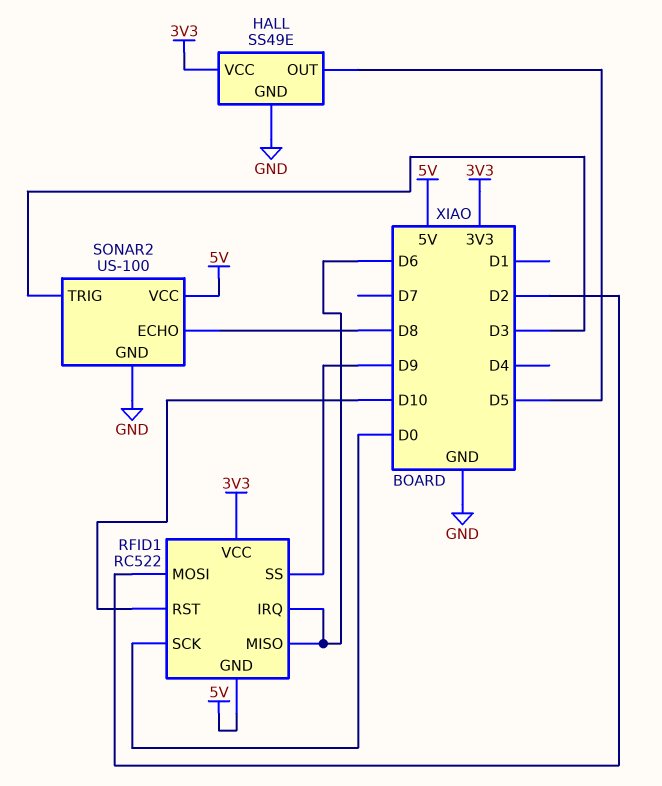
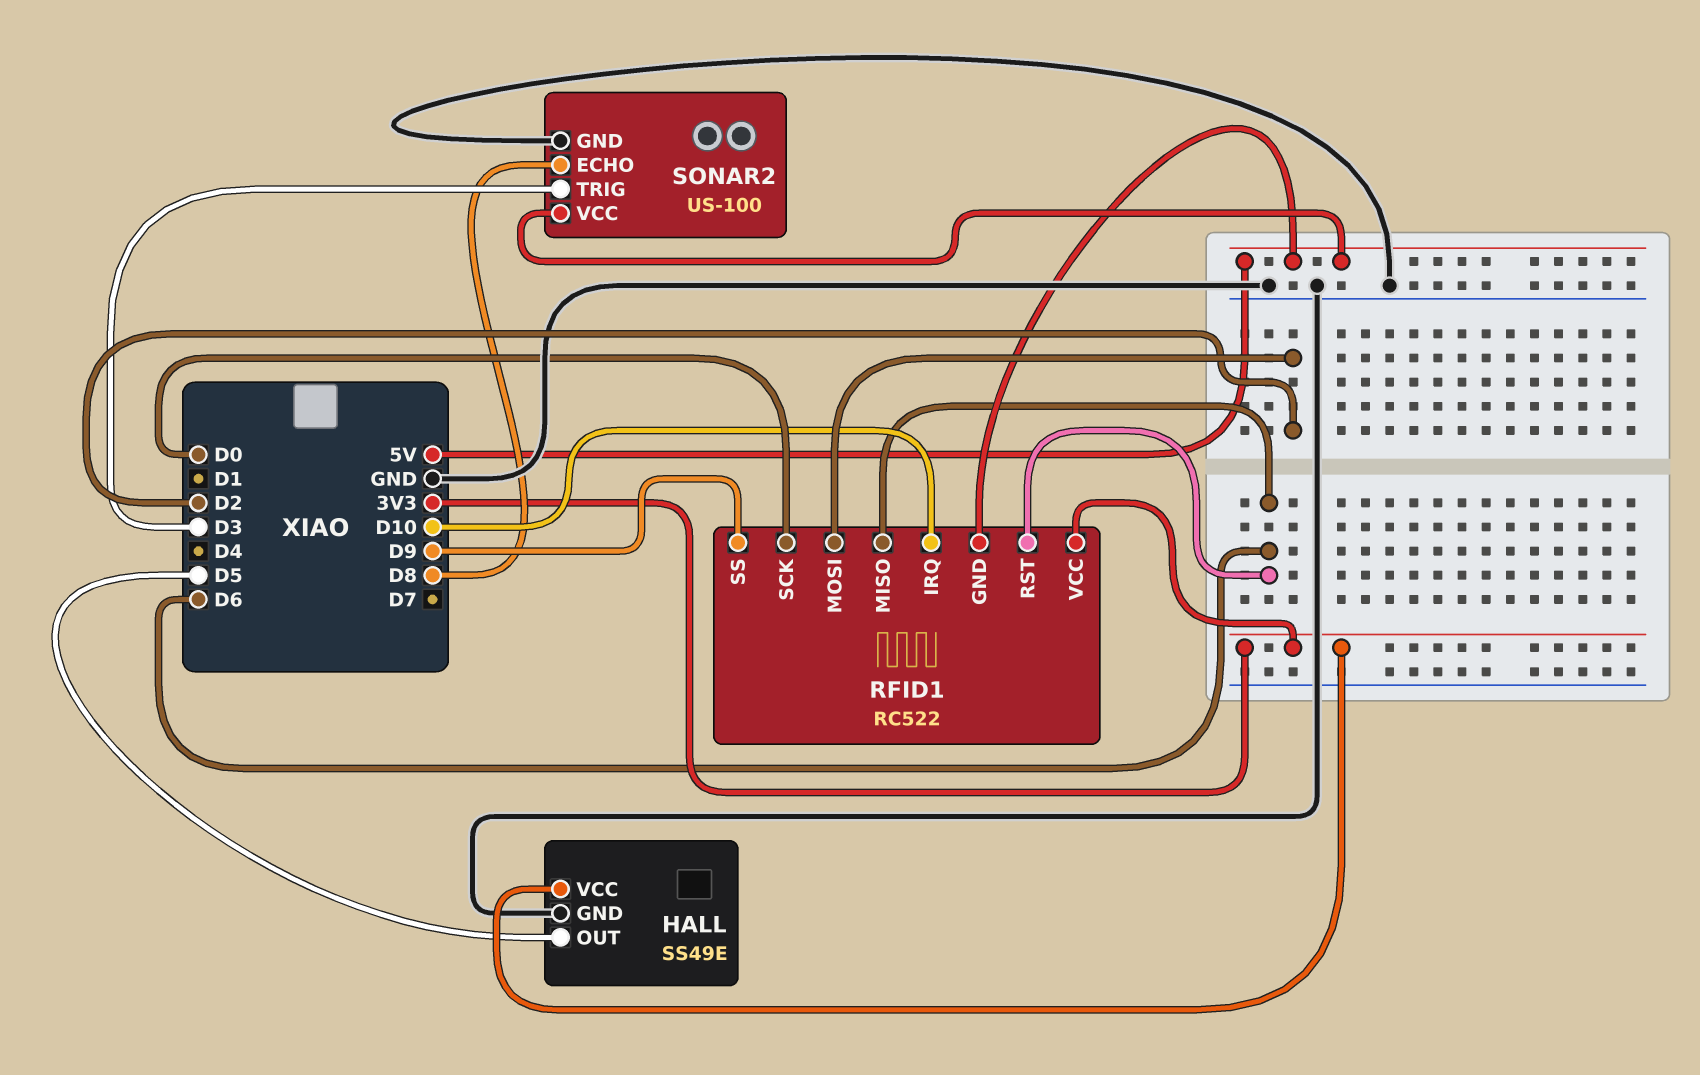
RFID1 pin IRQ: D6 -> D10
RFID1 pin RST: D10 -> D6

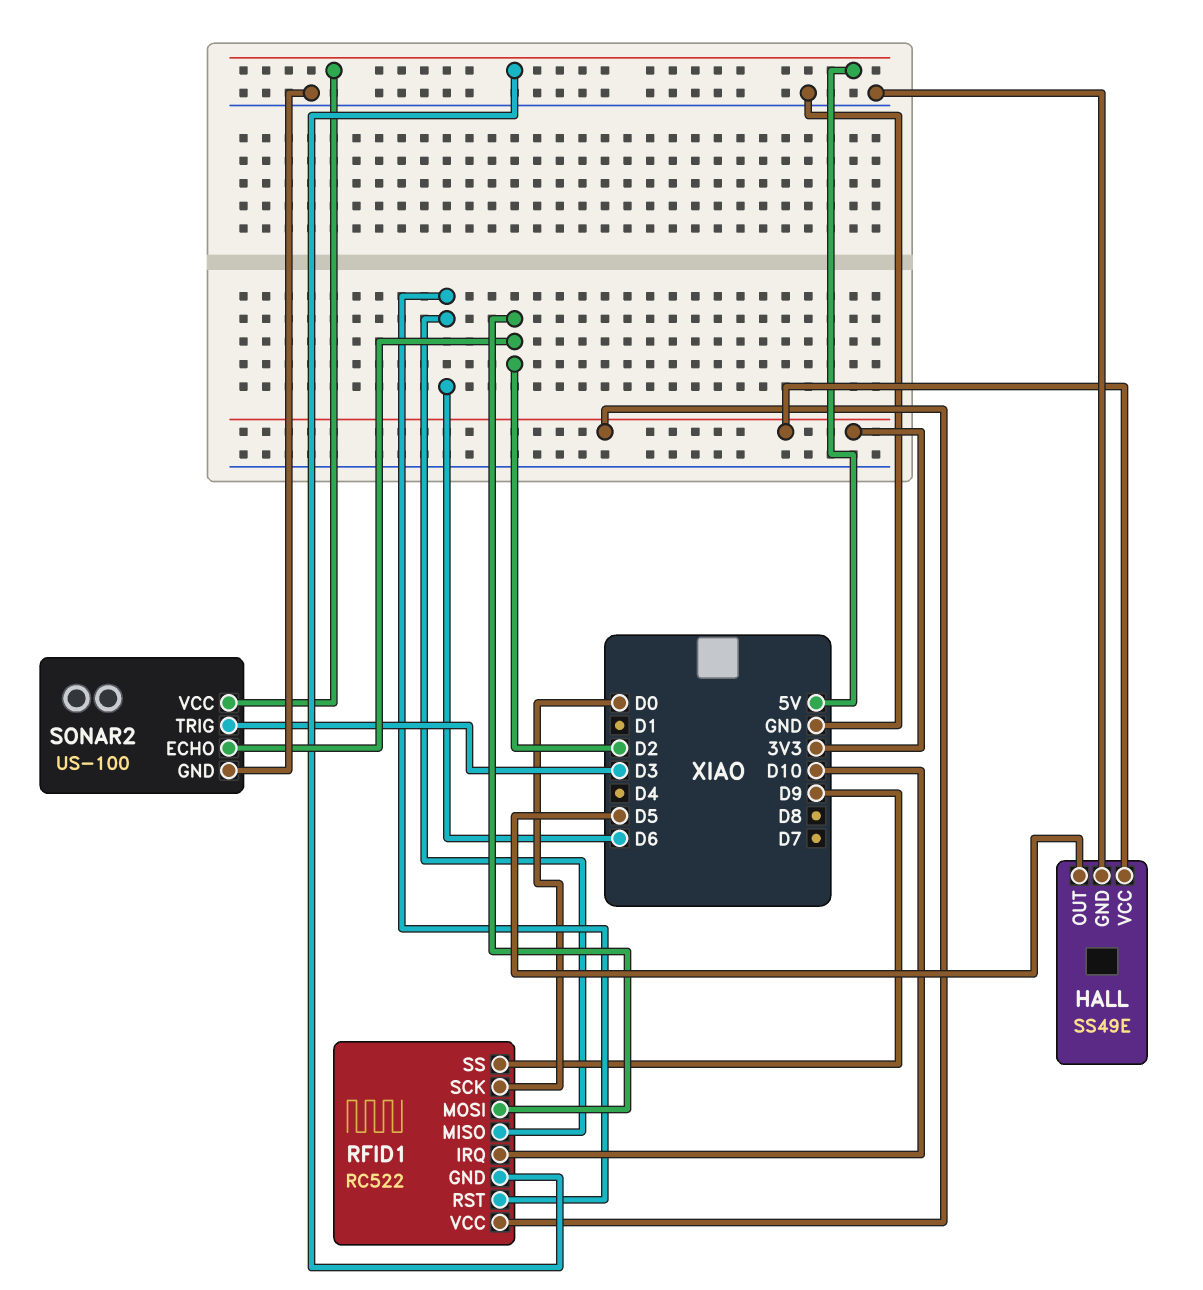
SONAR2 pin ECHO: D8 -> D2

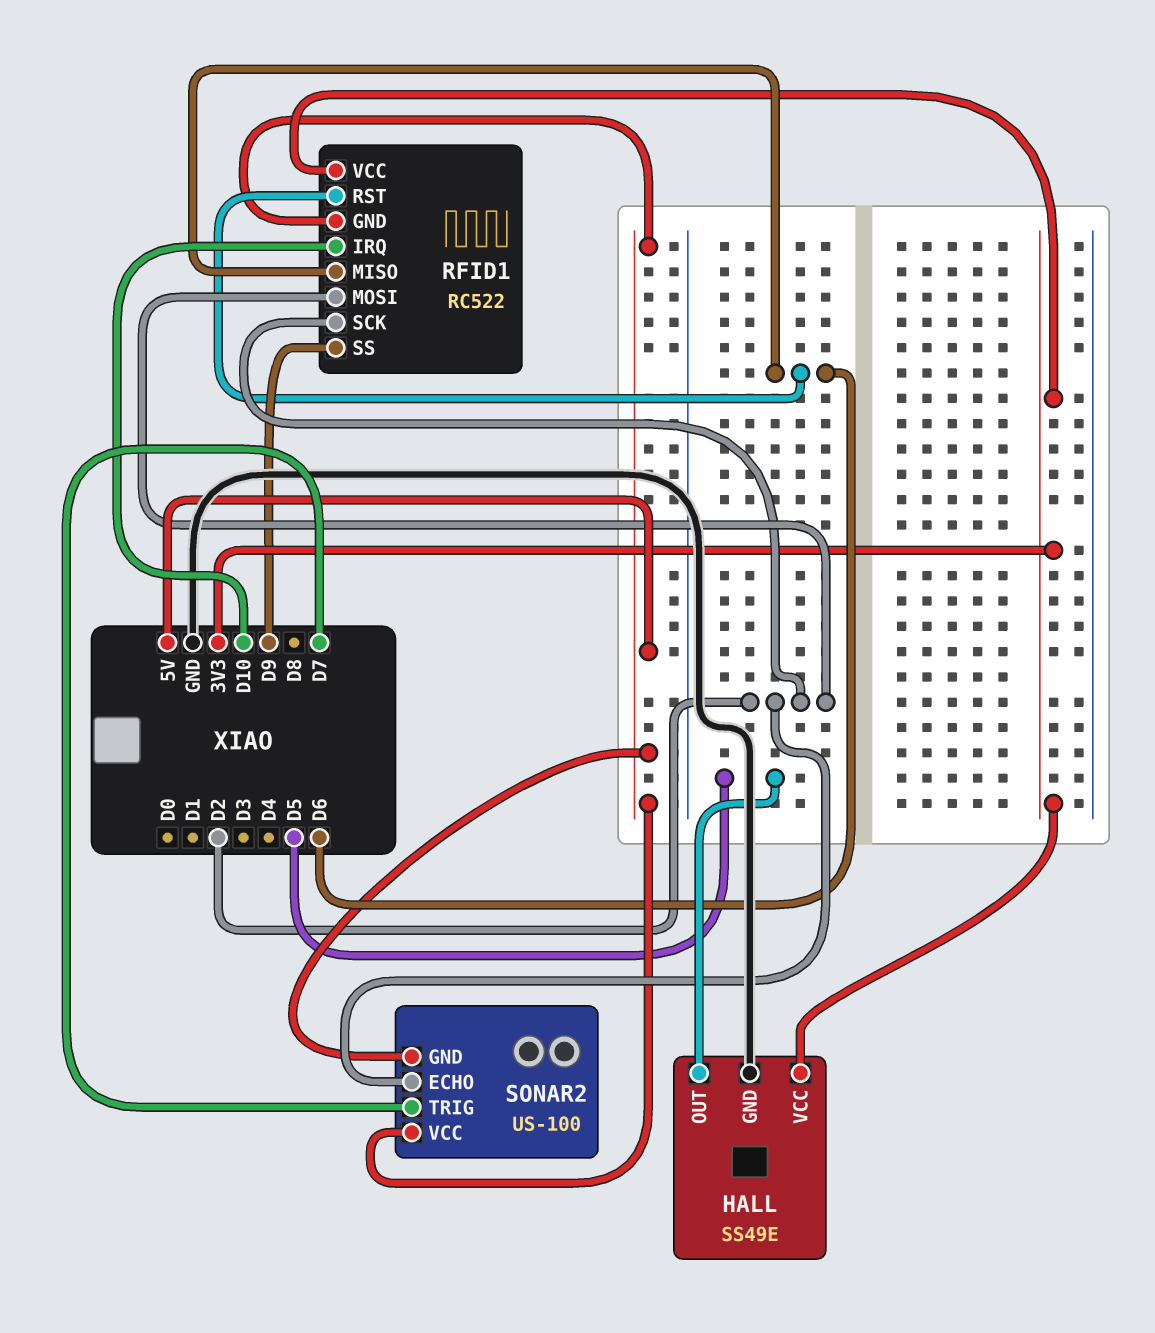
RFID1 pin SCK: D0 -> D2
SONAR2 pin GND: GND -> 5V
SONAR2 pin TRIG: D3 -> D7

